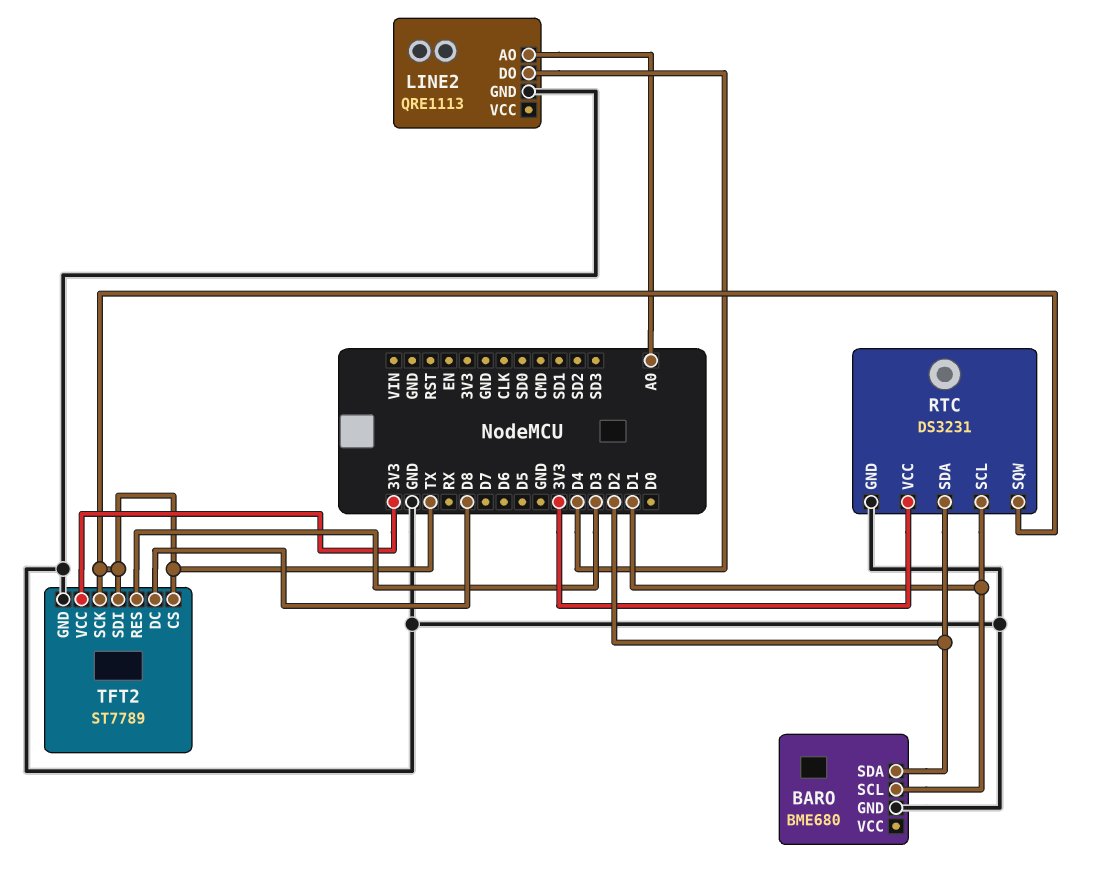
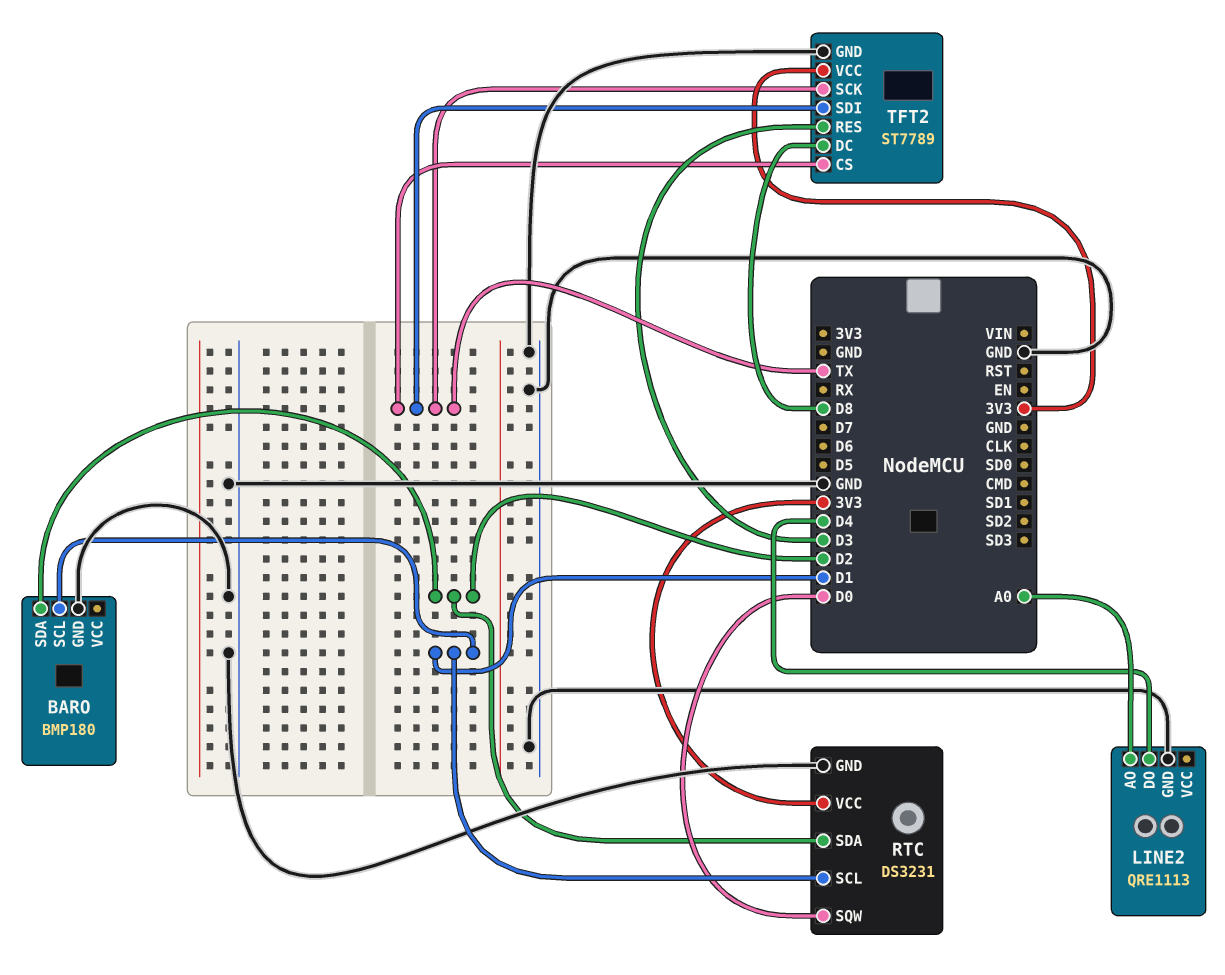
BARO: BME680 -> BMP180
RTC pin SQW: TX -> D0

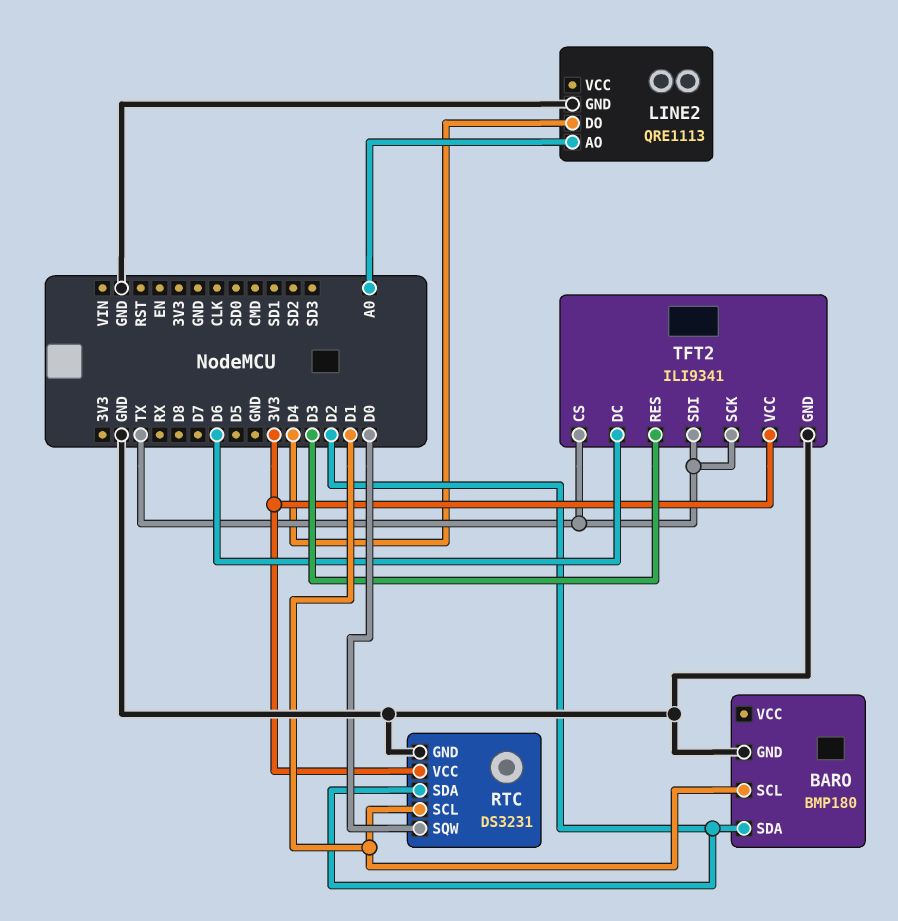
TFT2: ST7789 -> ILI9341
TFT2 pin DC: D8 -> D6

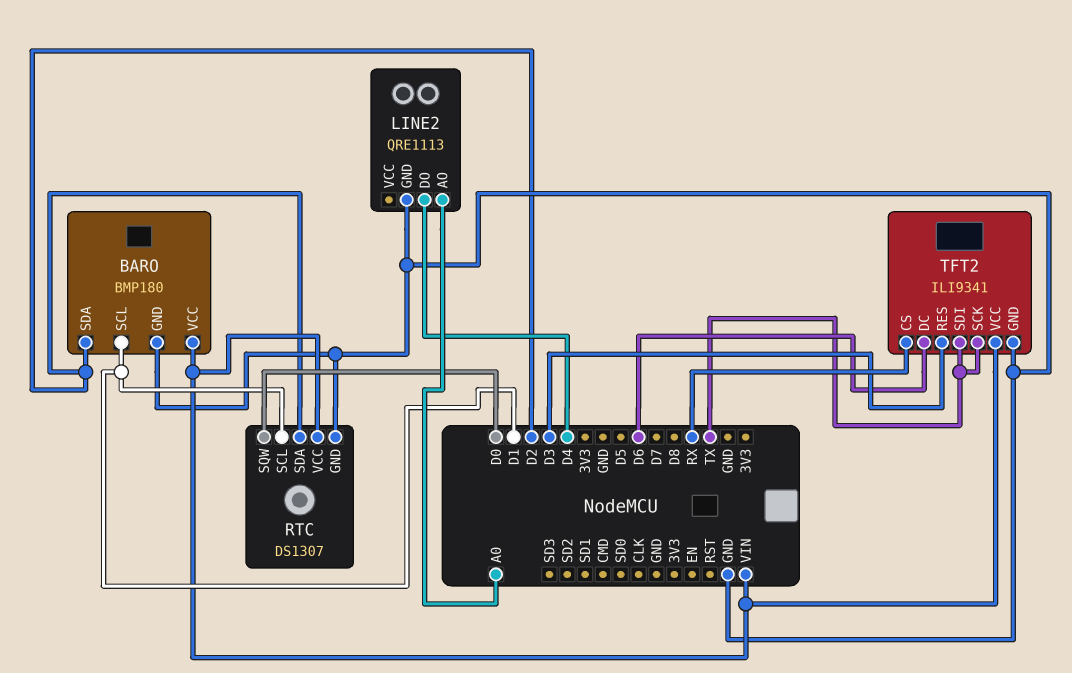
BARO pin VCC: none -> VIN
RTC: DS3231 -> DS1307
RTC pin VCC: 3V3 -> VIN
TFT2 pin CS: TX -> RX
TFT2 pin VCC: 3V3 -> VIN

